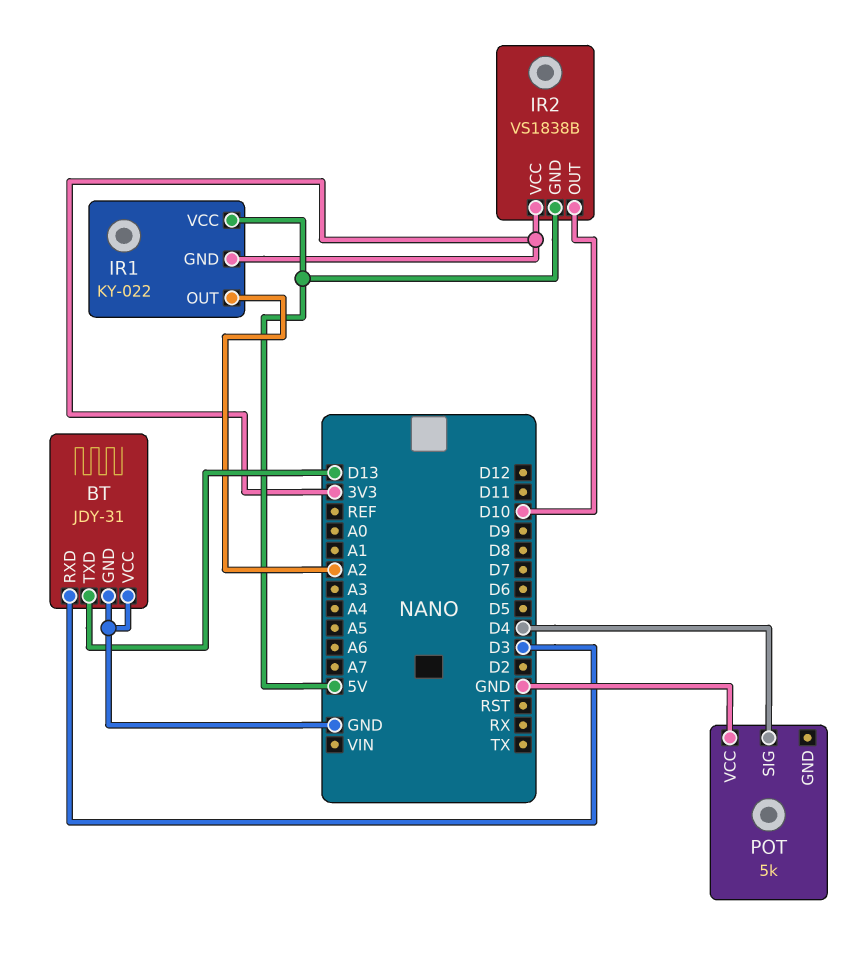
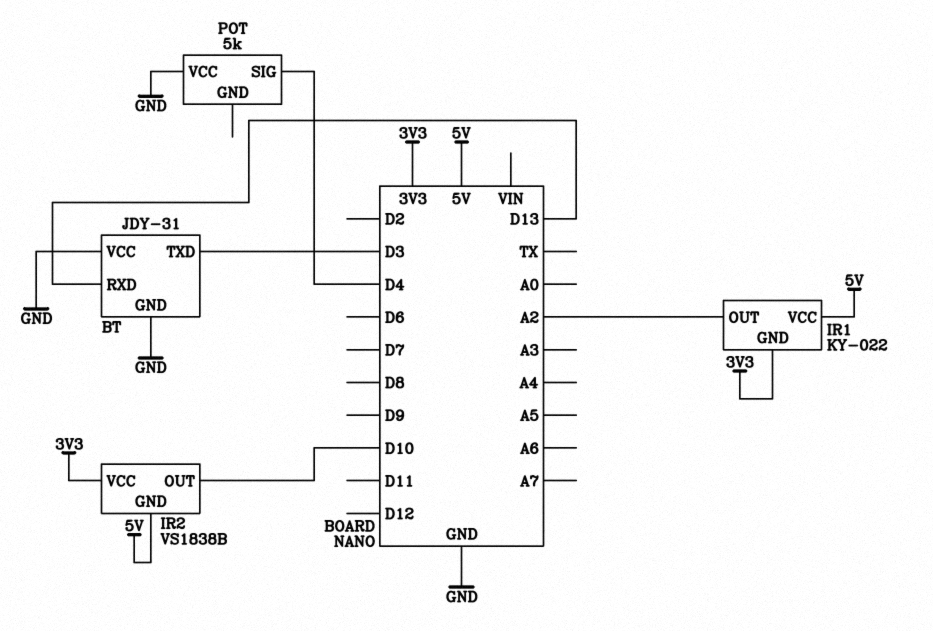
BT pin RXD: D3 -> D13
BT pin TXD: D13 -> D3

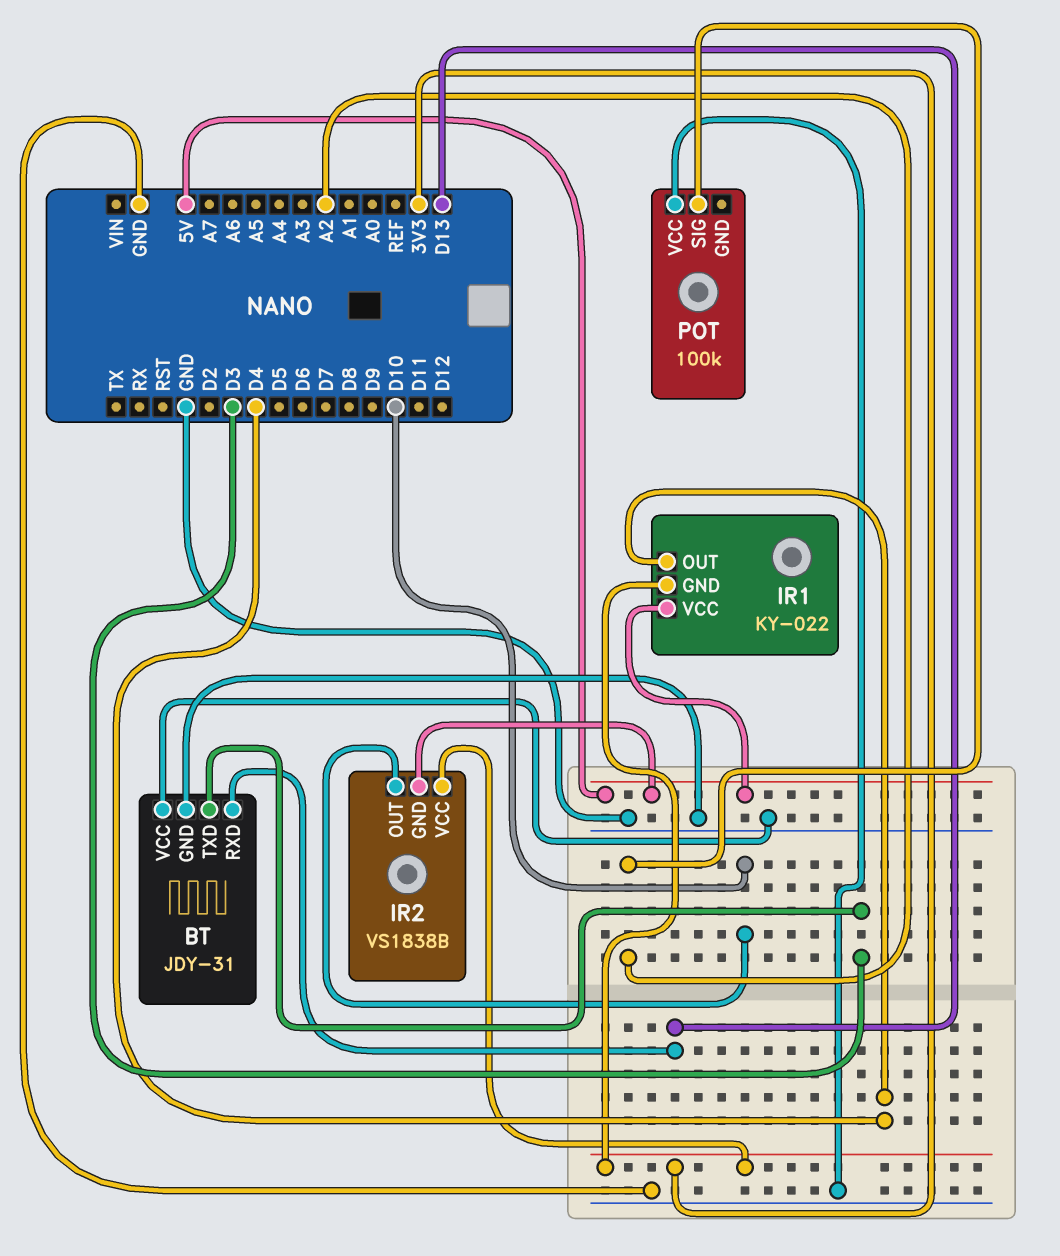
IR1 pin OUT: A2 -> D4
POT: 5k -> 100k
POT pin SIG: D4 -> A2

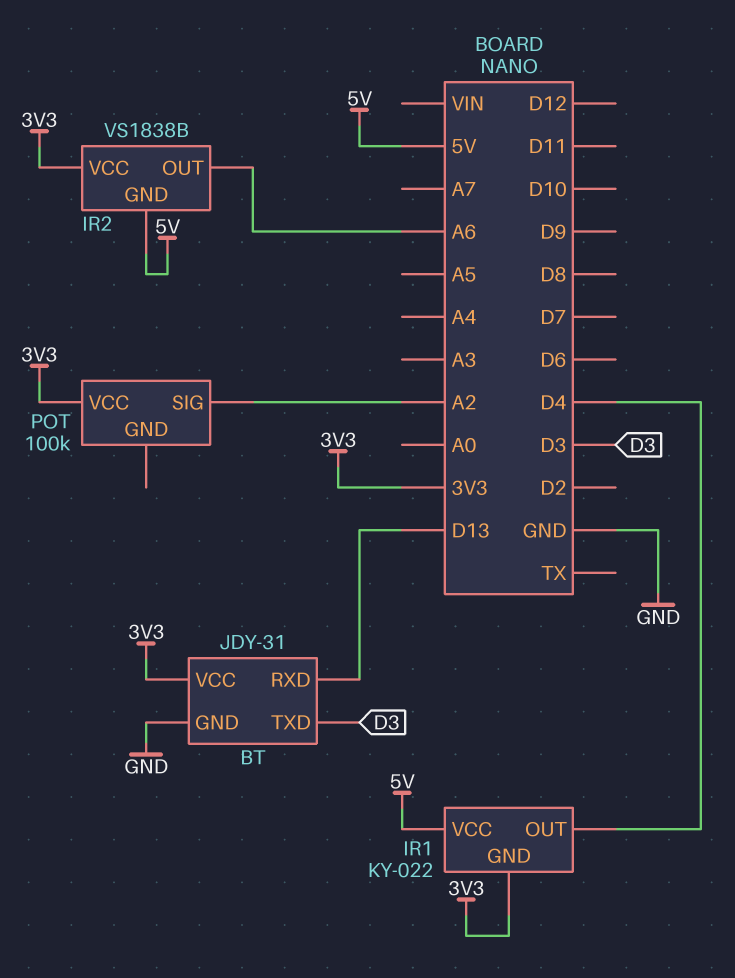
BT pin VCC: GND -> 3V3
IR2 pin OUT: D10 -> A6
POT pin VCC: GND -> 3V3

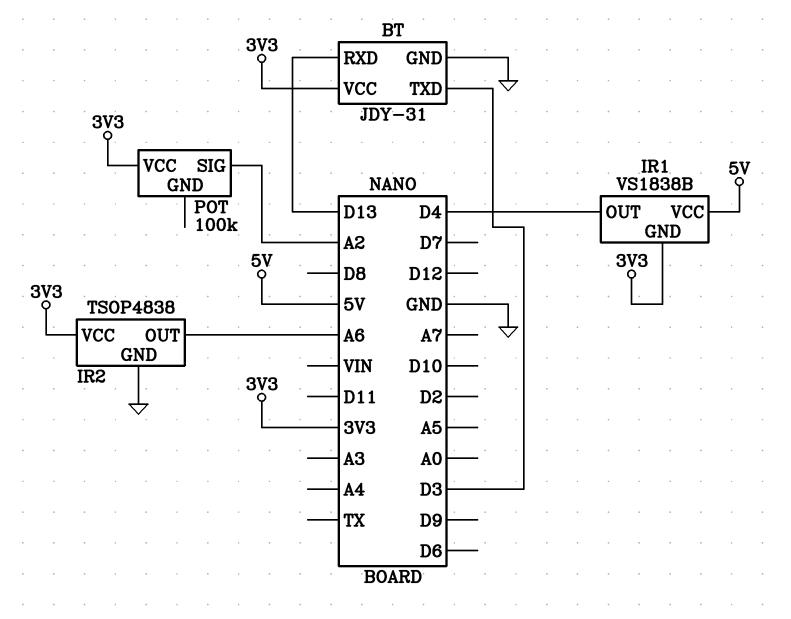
IR1: KY-022 -> VS1838B
IR2: VS1838B -> TSOP4838
IR2 pin GND: 5V -> GND

